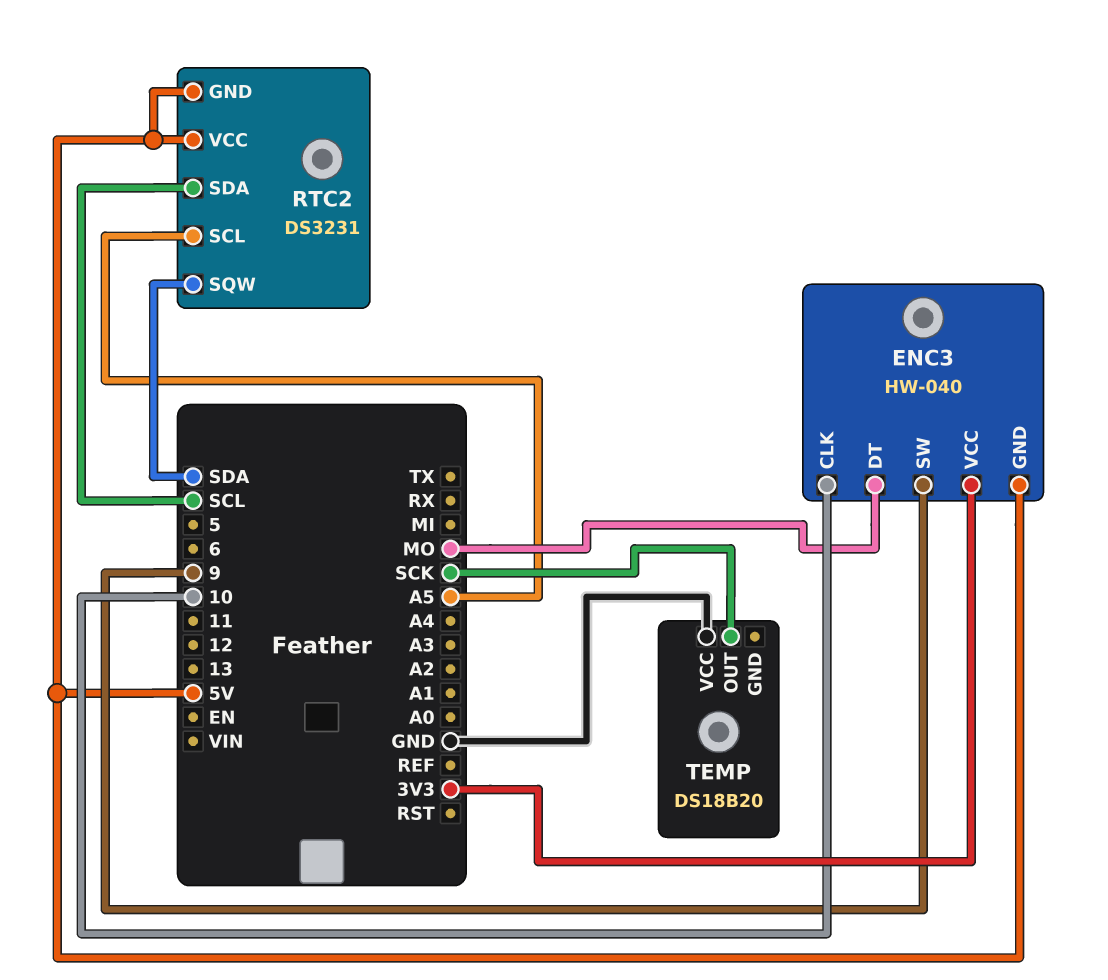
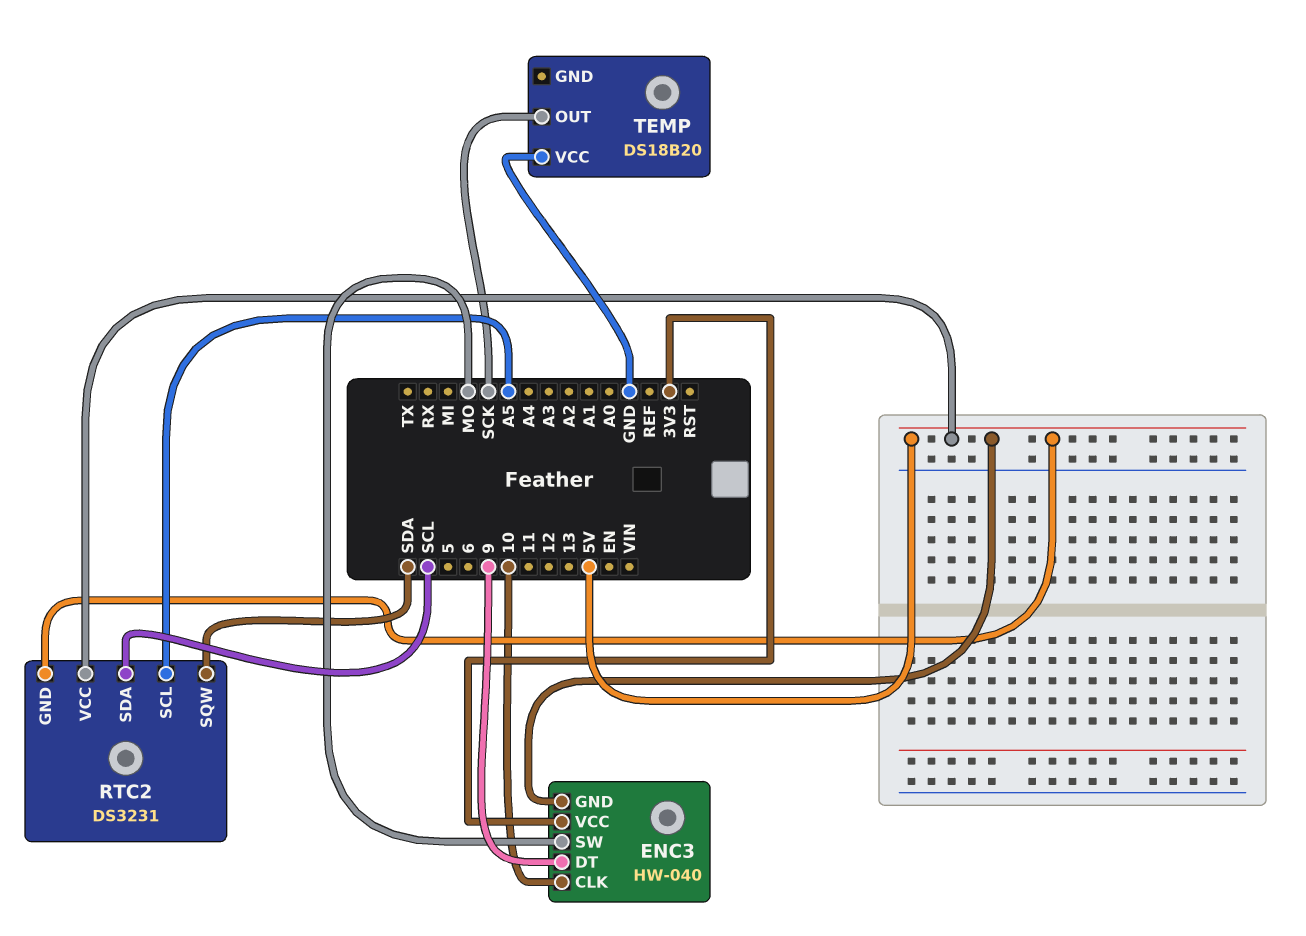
ENC3 pin DT: MO -> 9
ENC3 pin SW: 9 -> MO

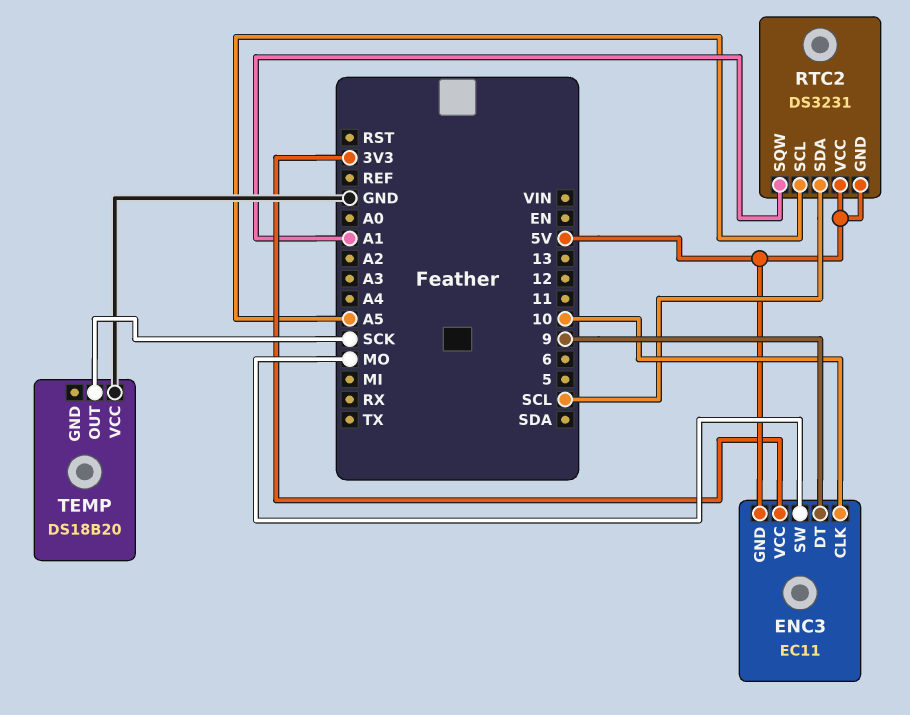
ENC3: HW-040 -> EC11
RTC2 pin SQW: SDA -> A1

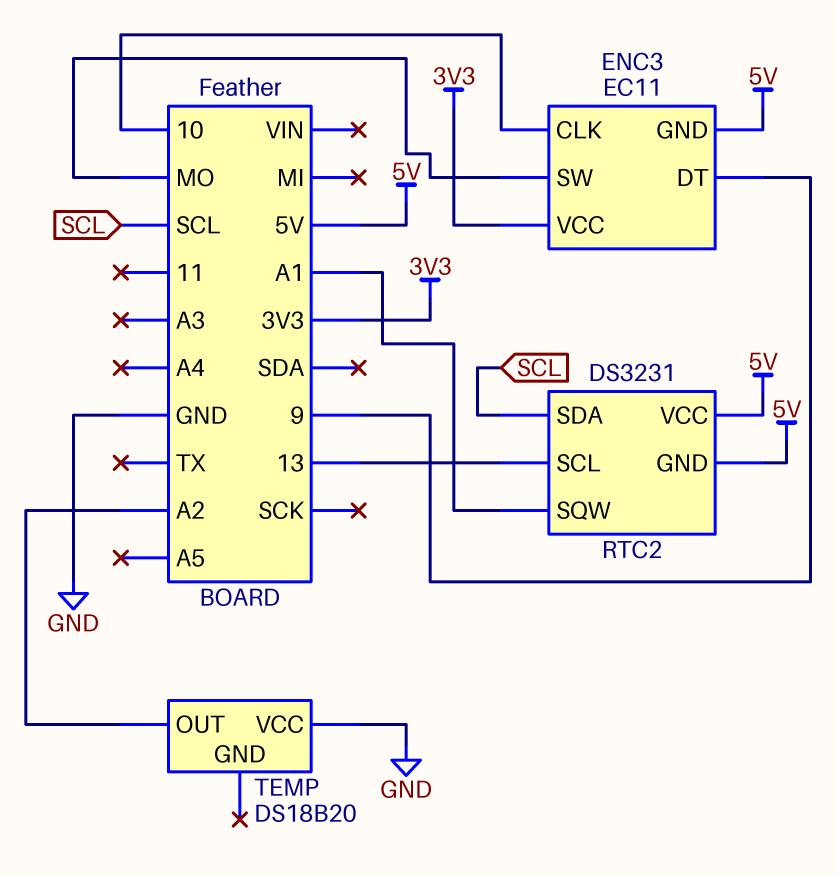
RTC2 pin SCL: A5 -> 13
TEMP pin OUT: SCK -> A2

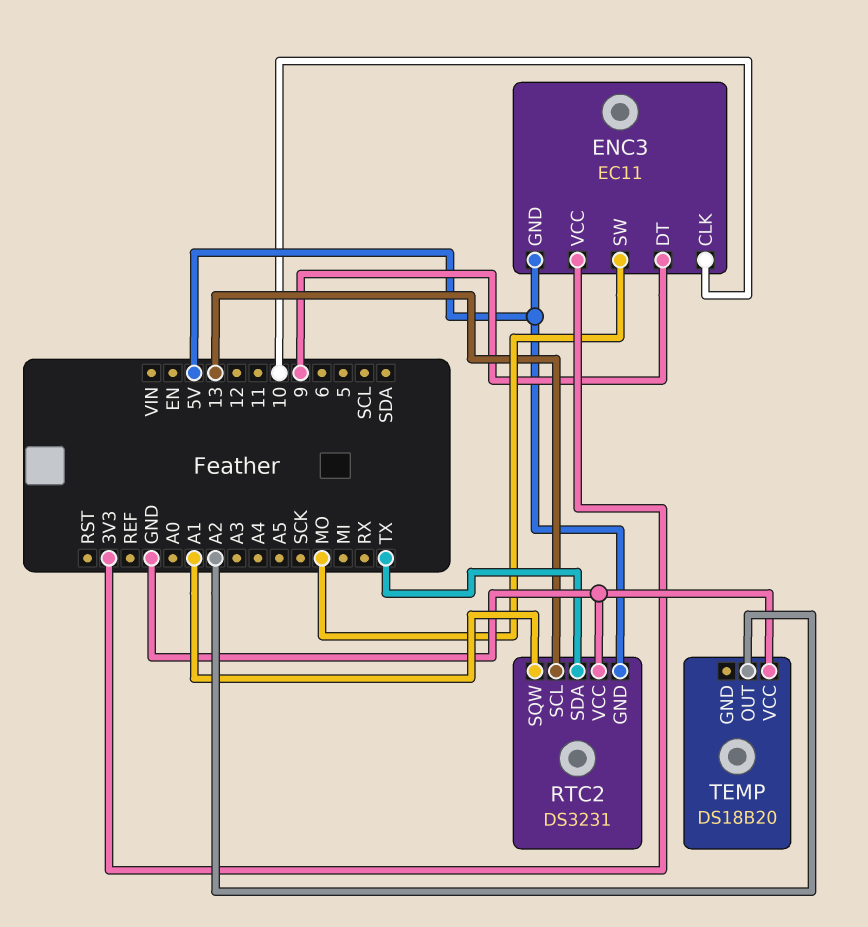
RTC2 pin SDA: SCL -> TX
RTC2 pin VCC: 5V -> GND

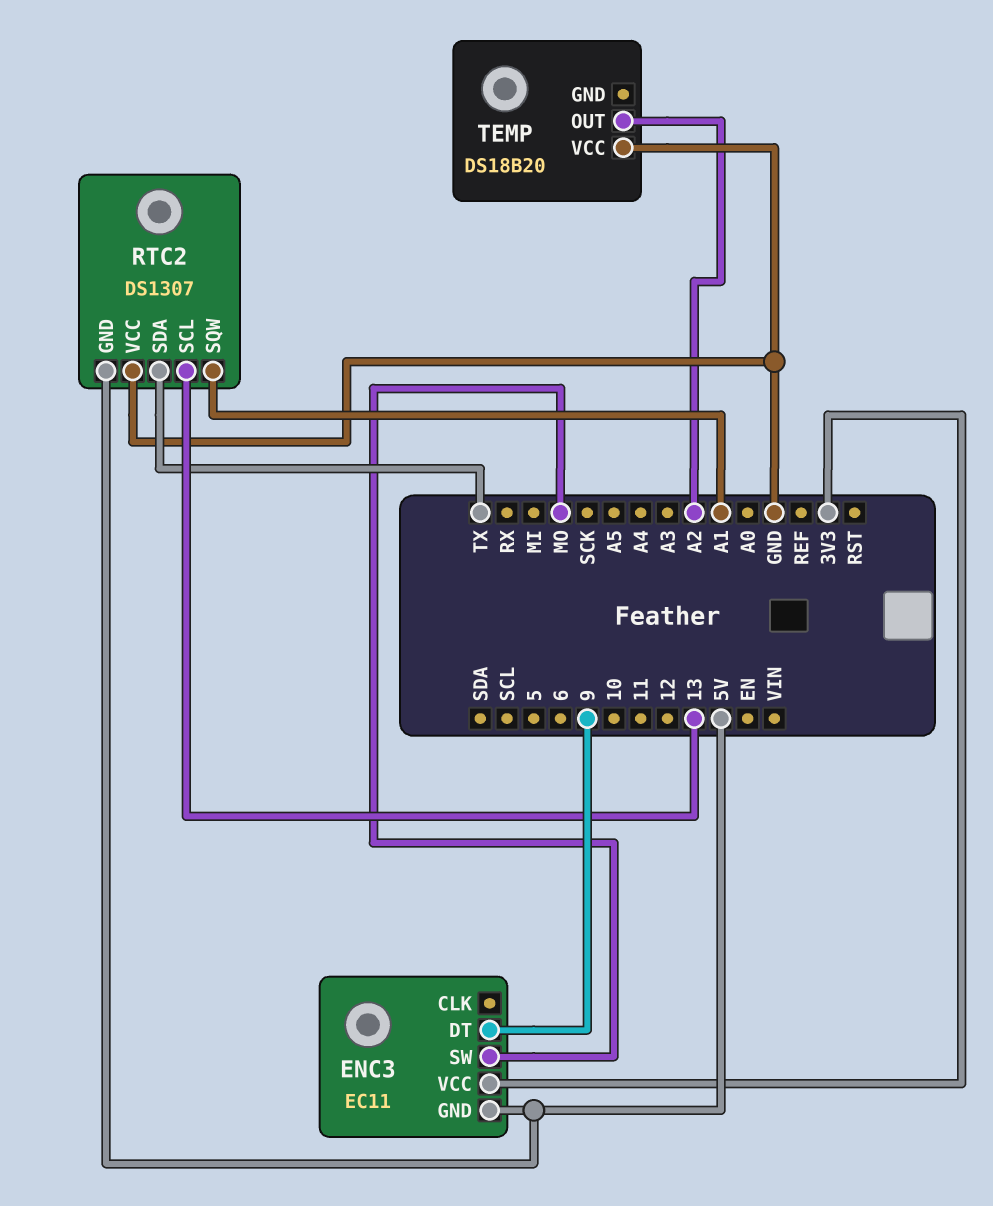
ENC3 pin CLK: 10 -> none
RTC2: DS3231 -> DS1307

